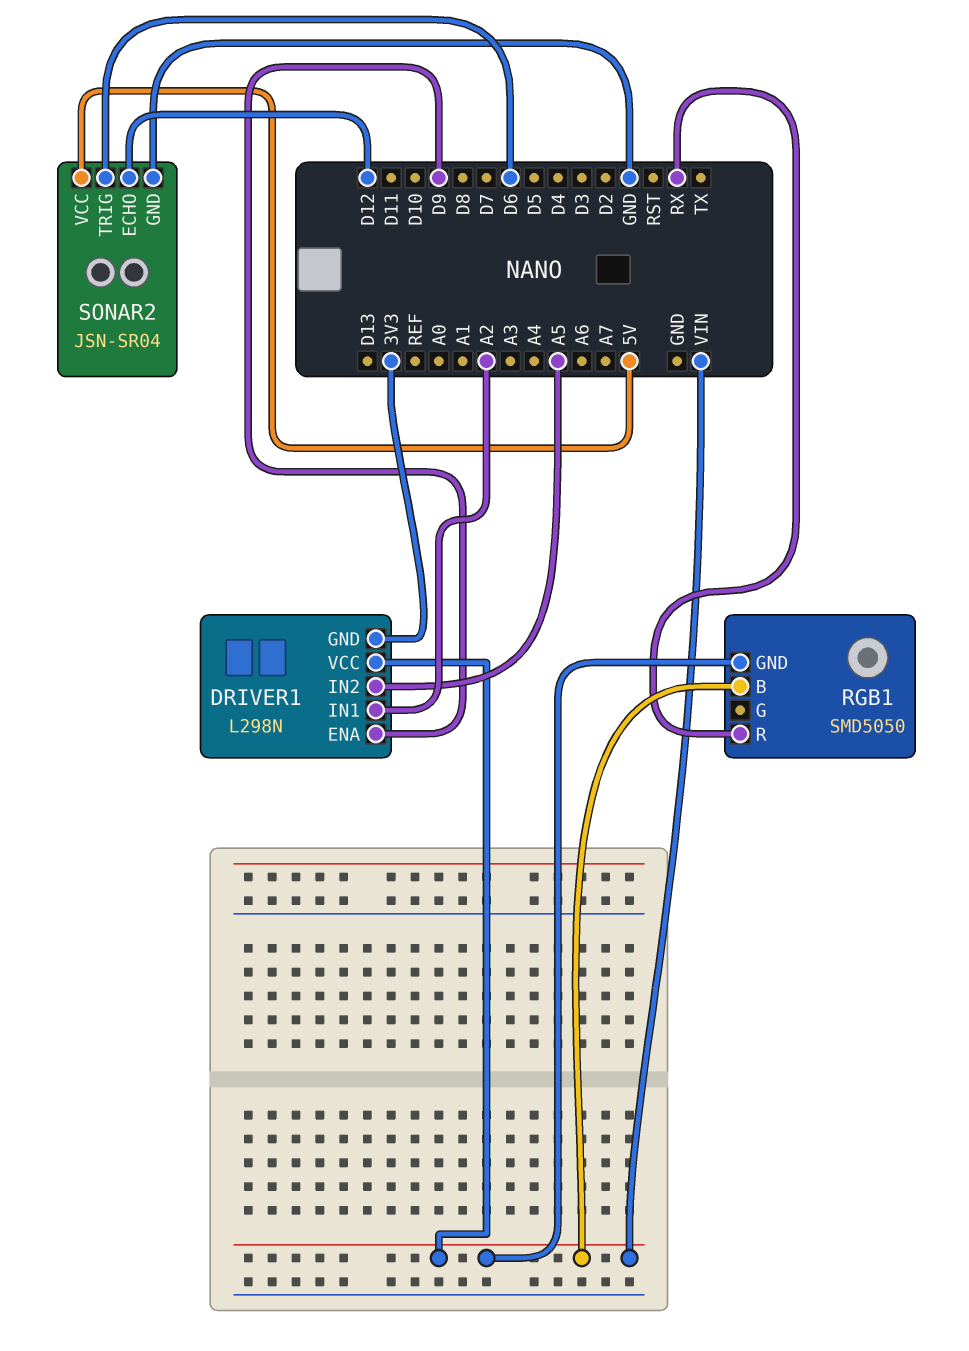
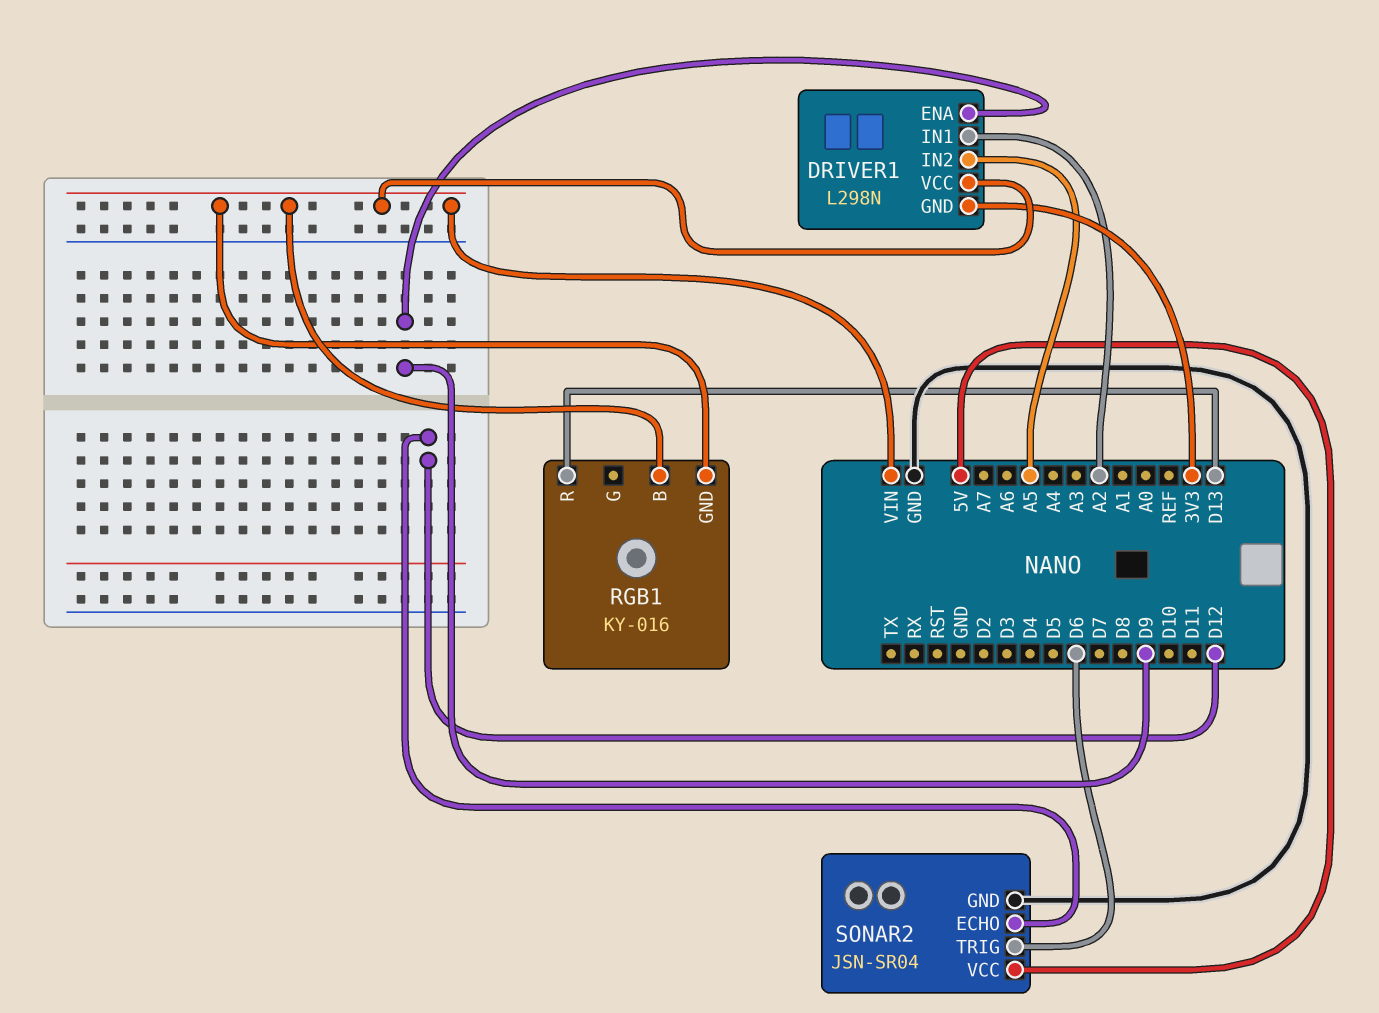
RGB1: SMD5050 -> KY-016
RGB1 pin R: RX -> D13

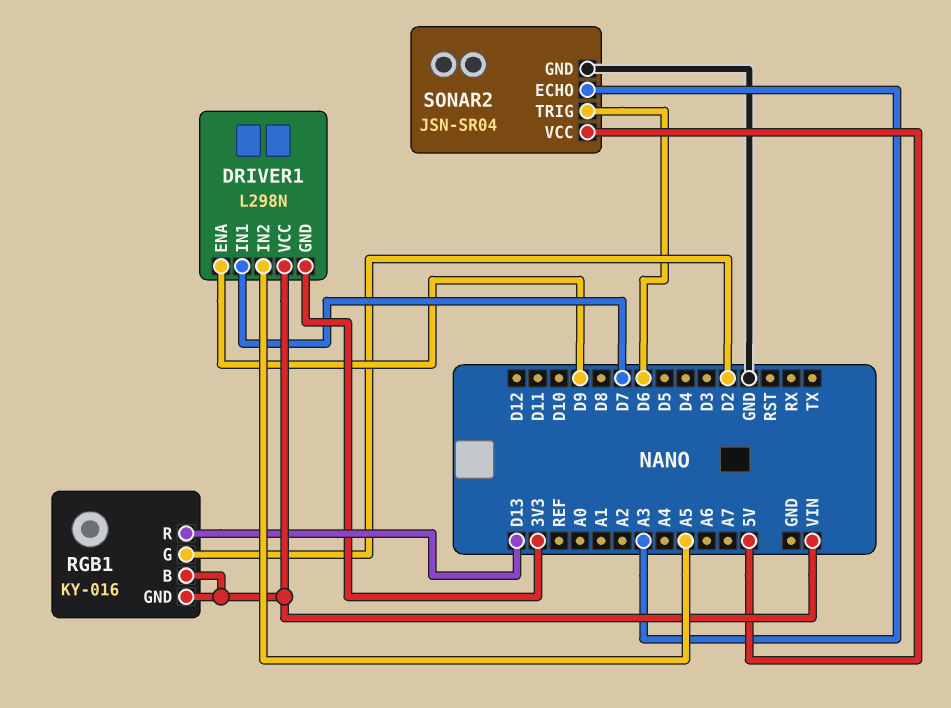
DRIVER1 pin IN1: A2 -> D7
RGB1 pin G: none -> D2
SONAR2 pin ECHO: D12 -> A3

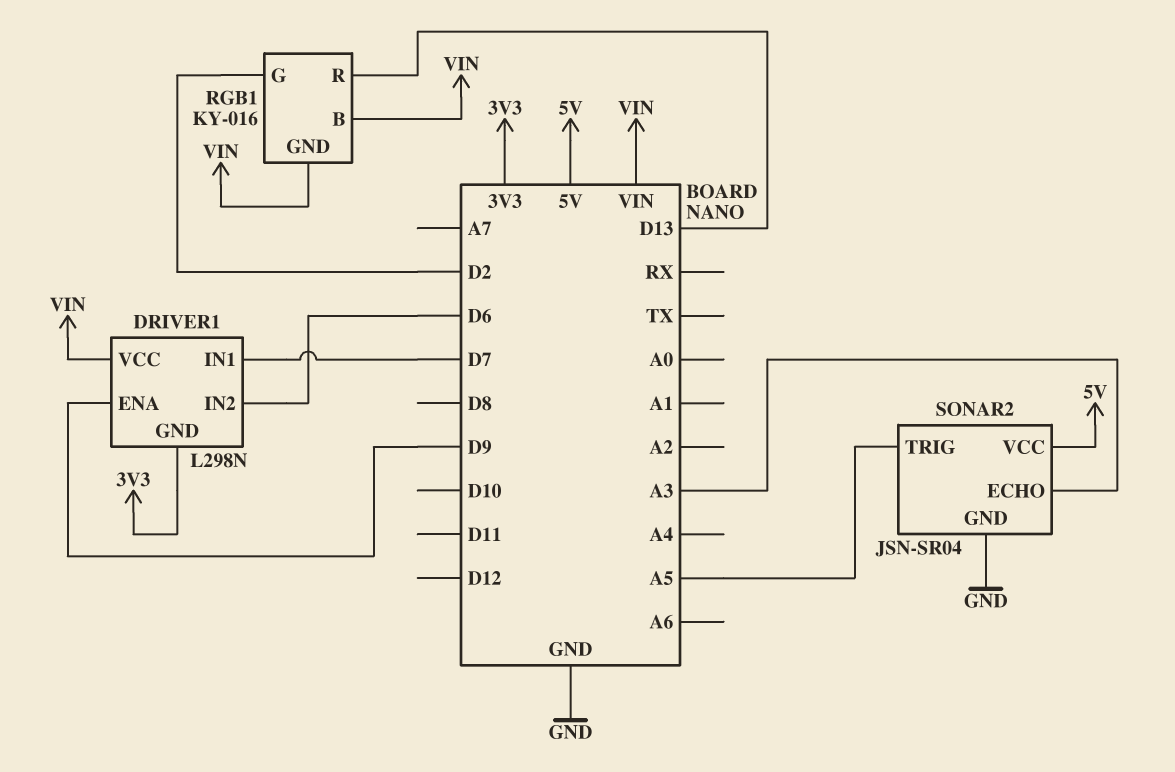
DRIVER1 pin IN2: A5 -> D6
SONAR2 pin TRIG: D6 -> A5

